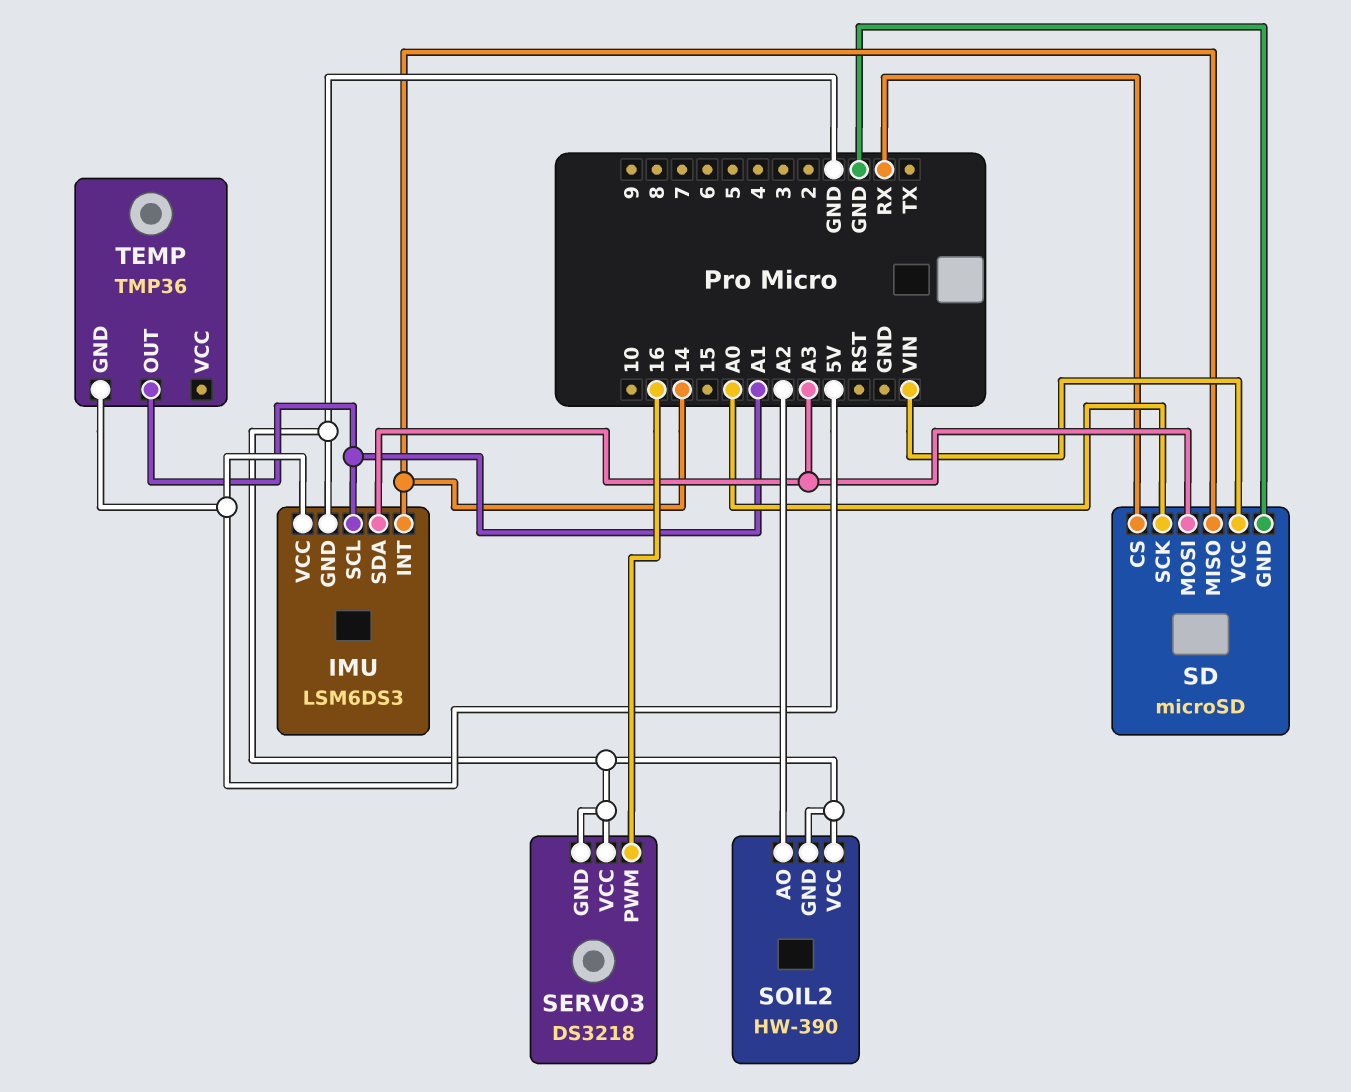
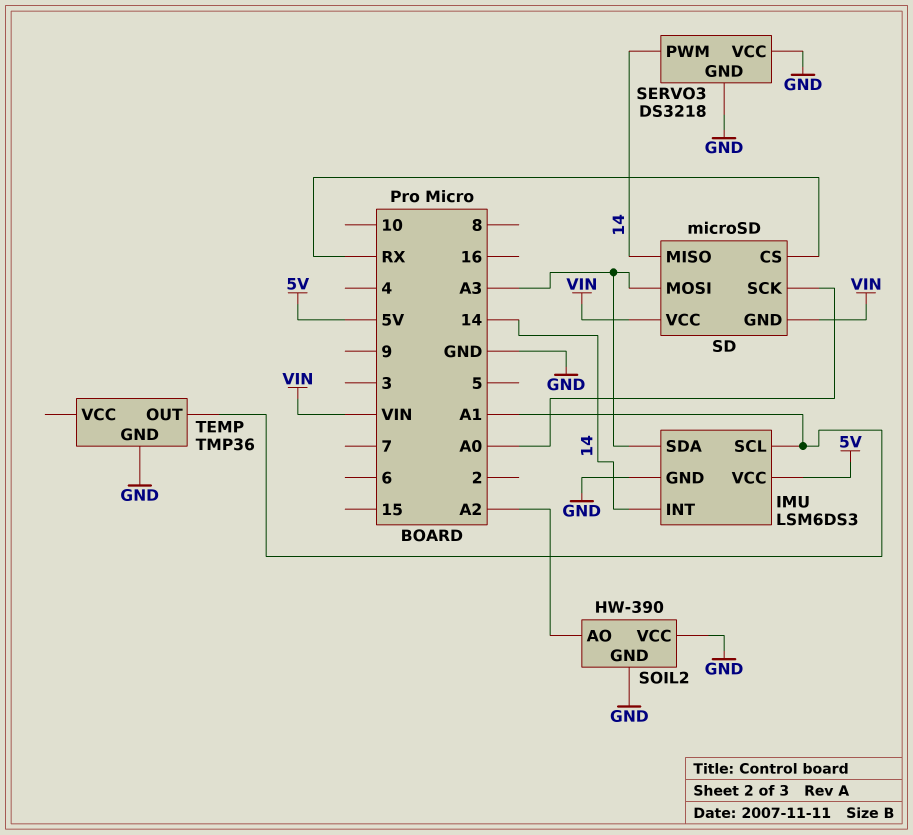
SD pin GND: GND -> VIN
SERVO3 pin PWM: 16 -> 14
TEMP pin GND: 5V -> GND

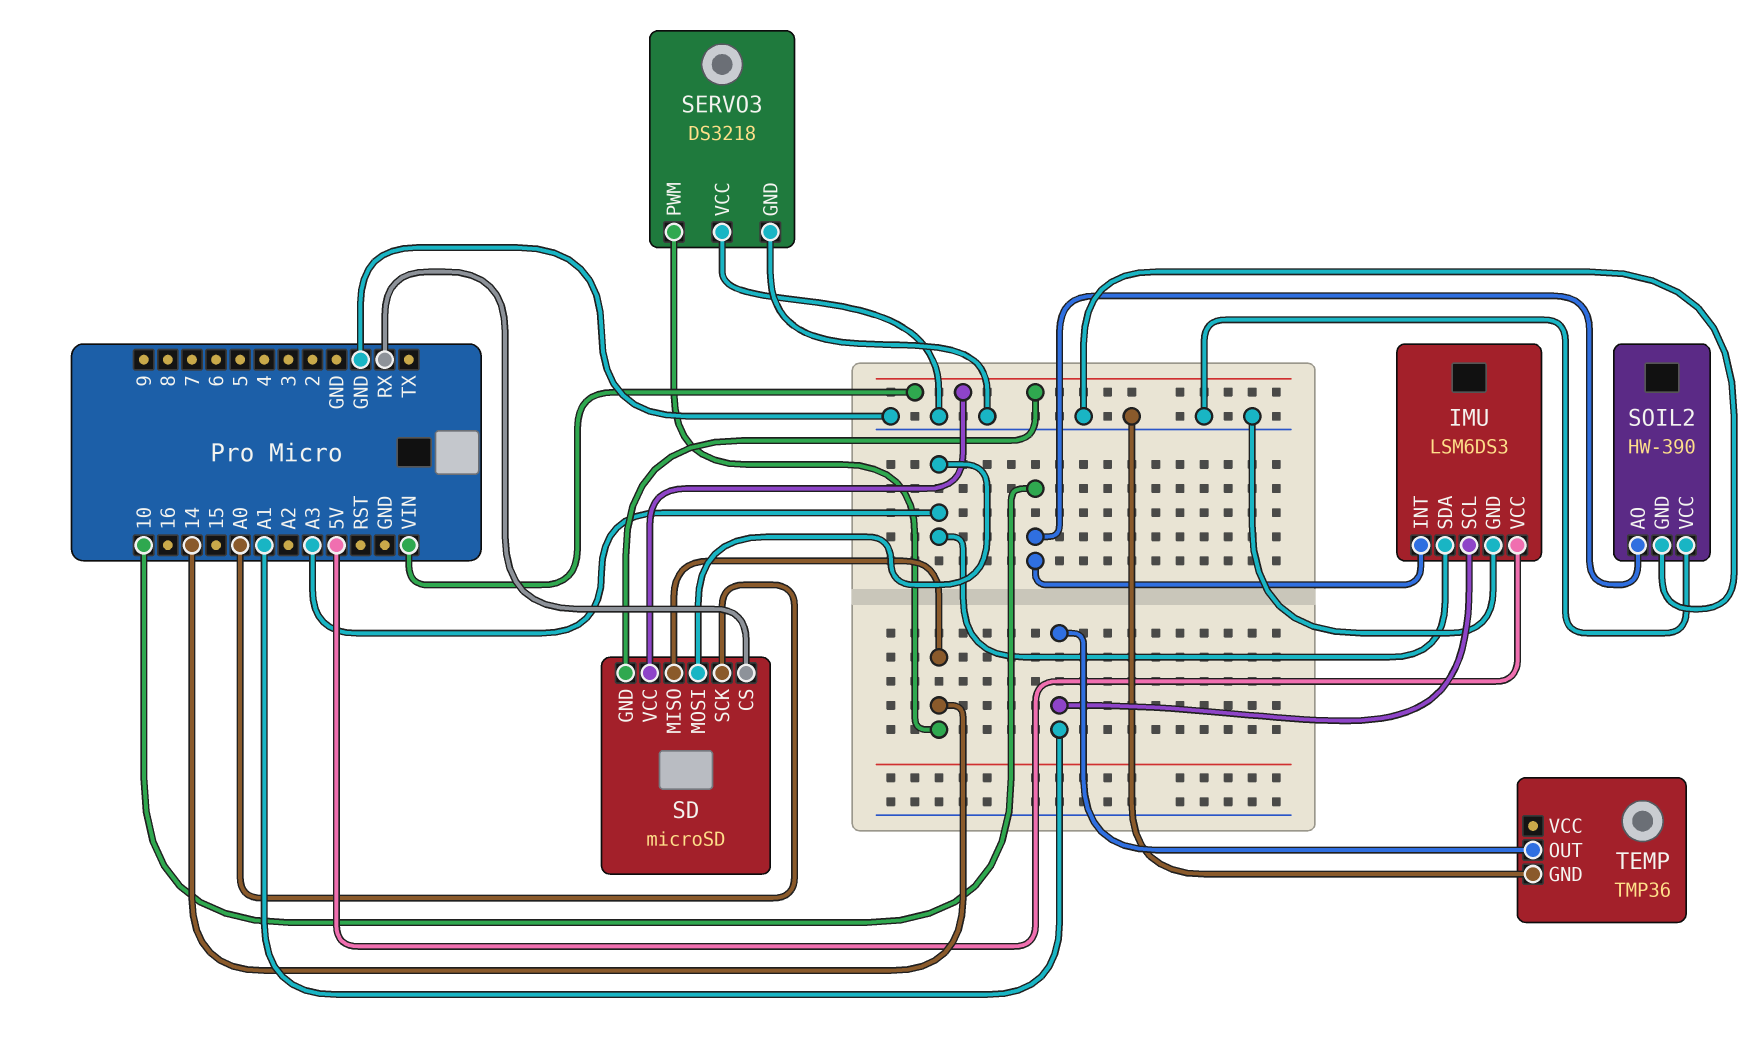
IMU pin INT: 14 -> 10
SOIL2 pin AO: A2 -> 10

